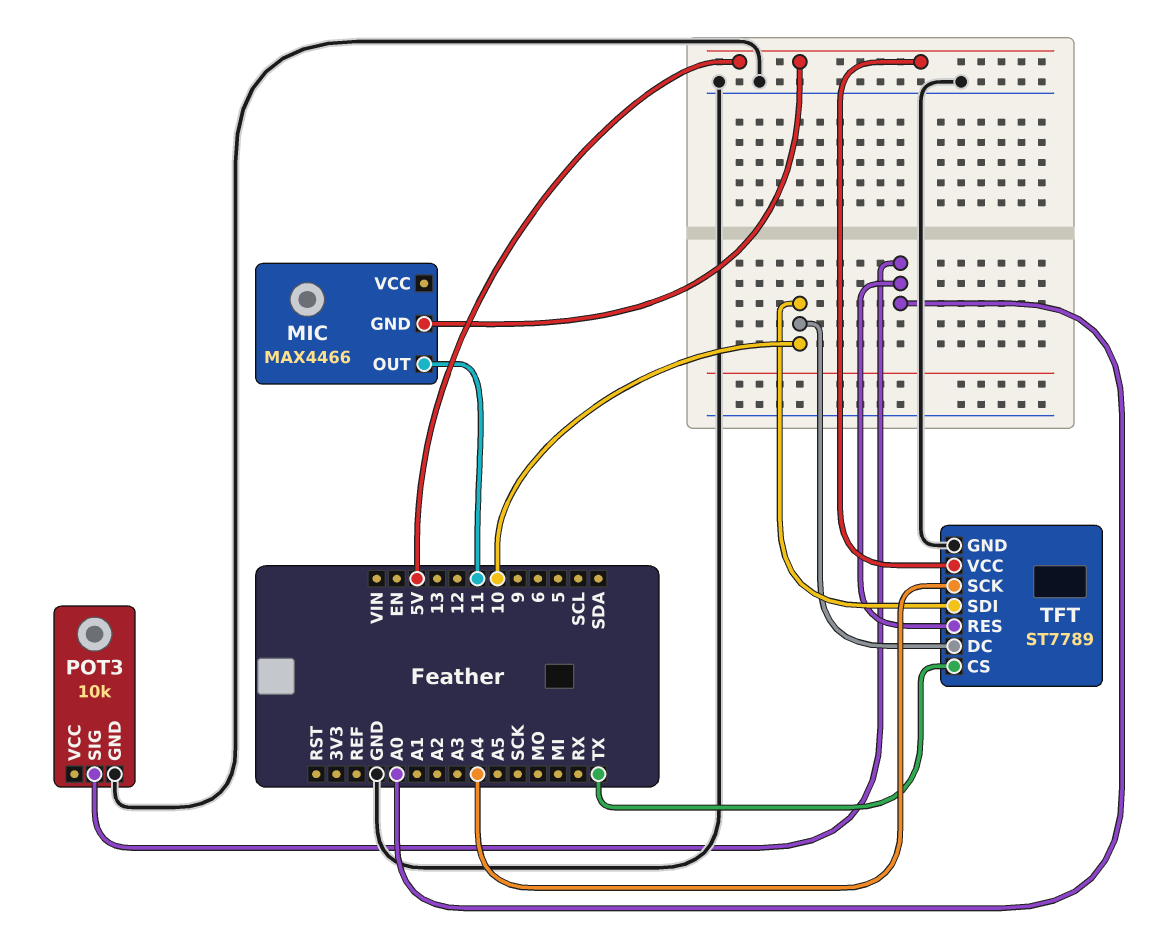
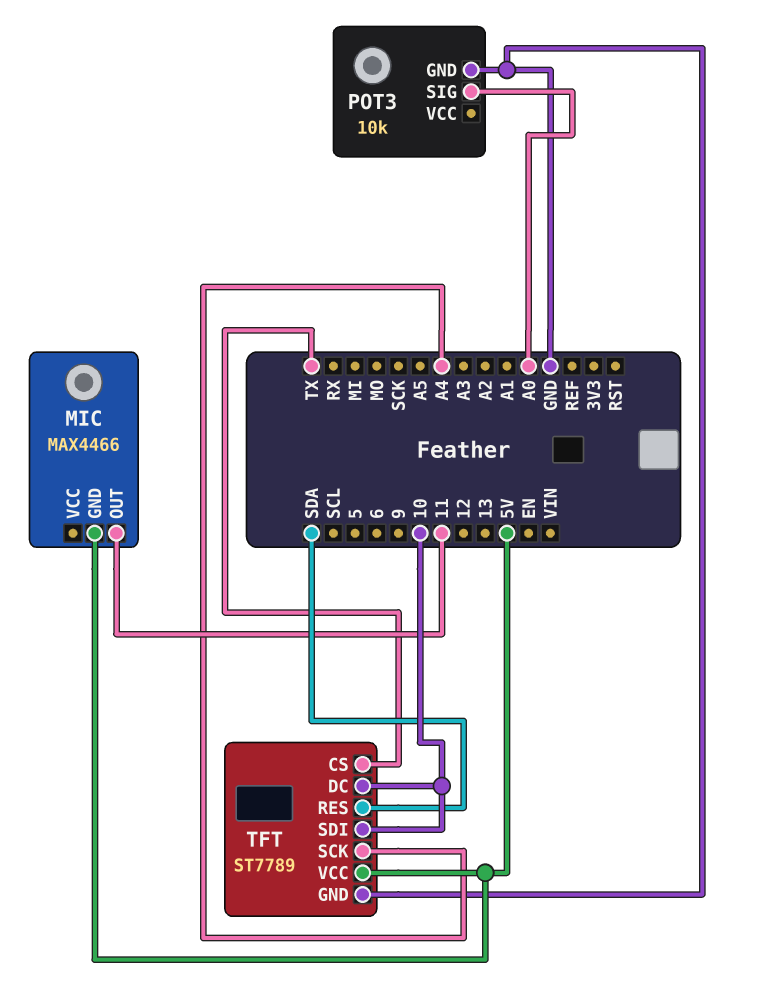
TFT pin RES: A0 -> SDA

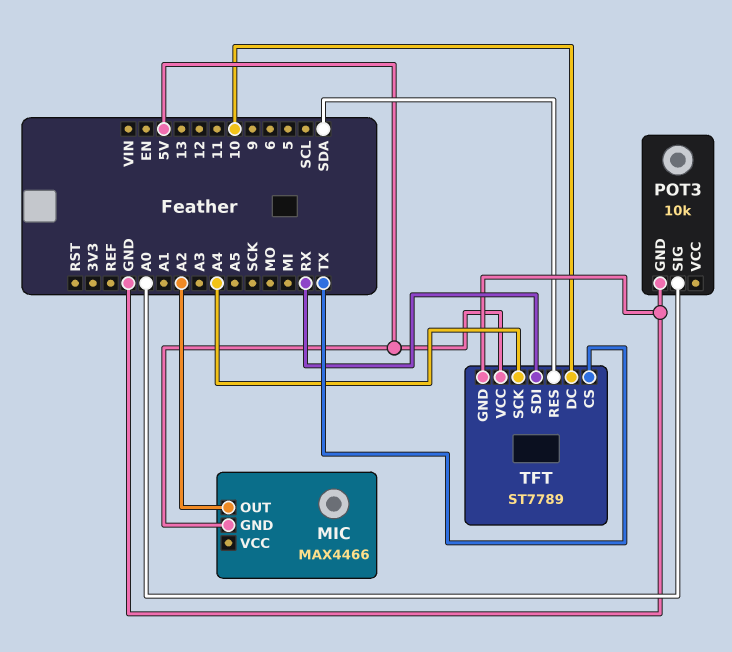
MIC pin OUT: 11 -> A2
TFT pin SDI: 10 -> RX

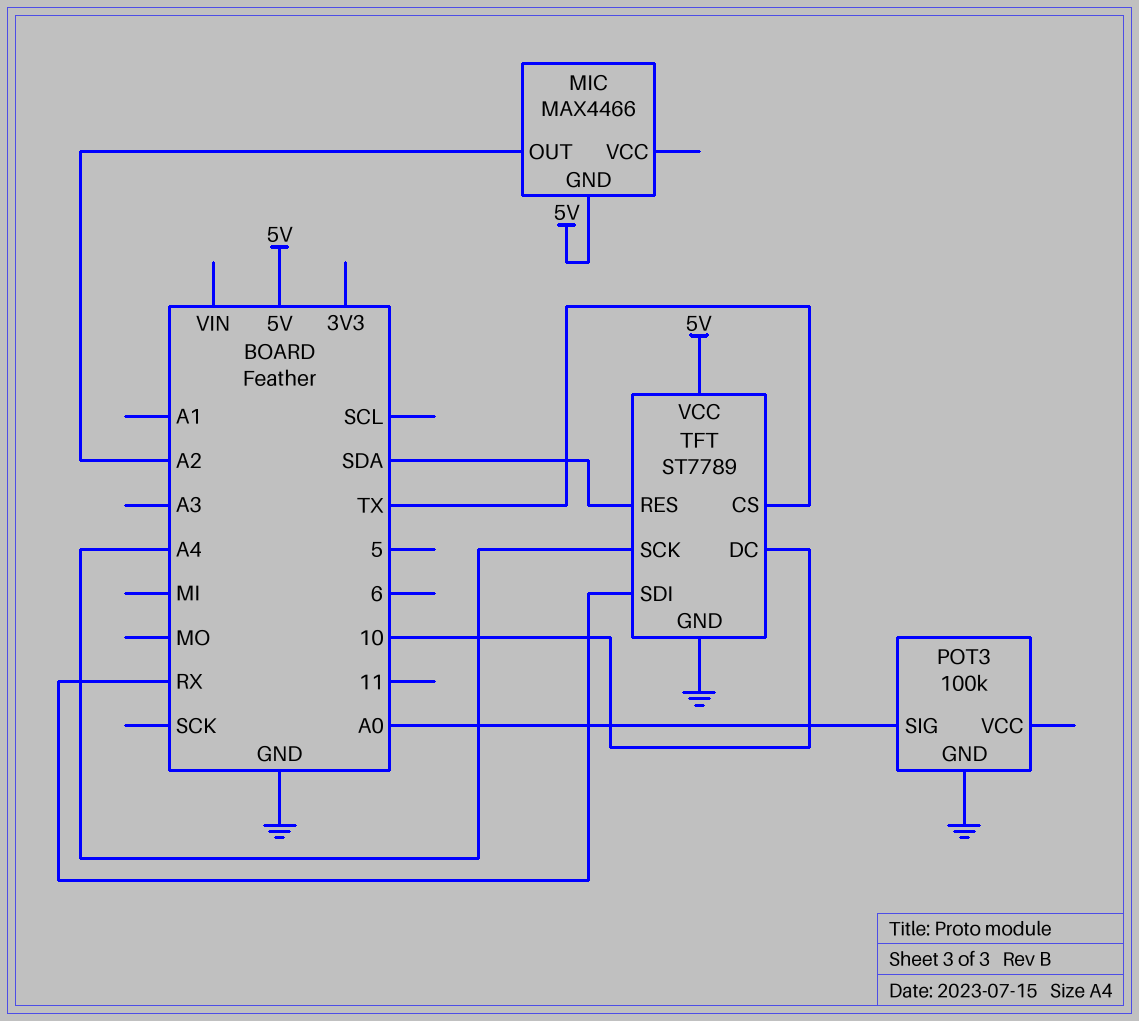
POT3: 10k -> 100k

